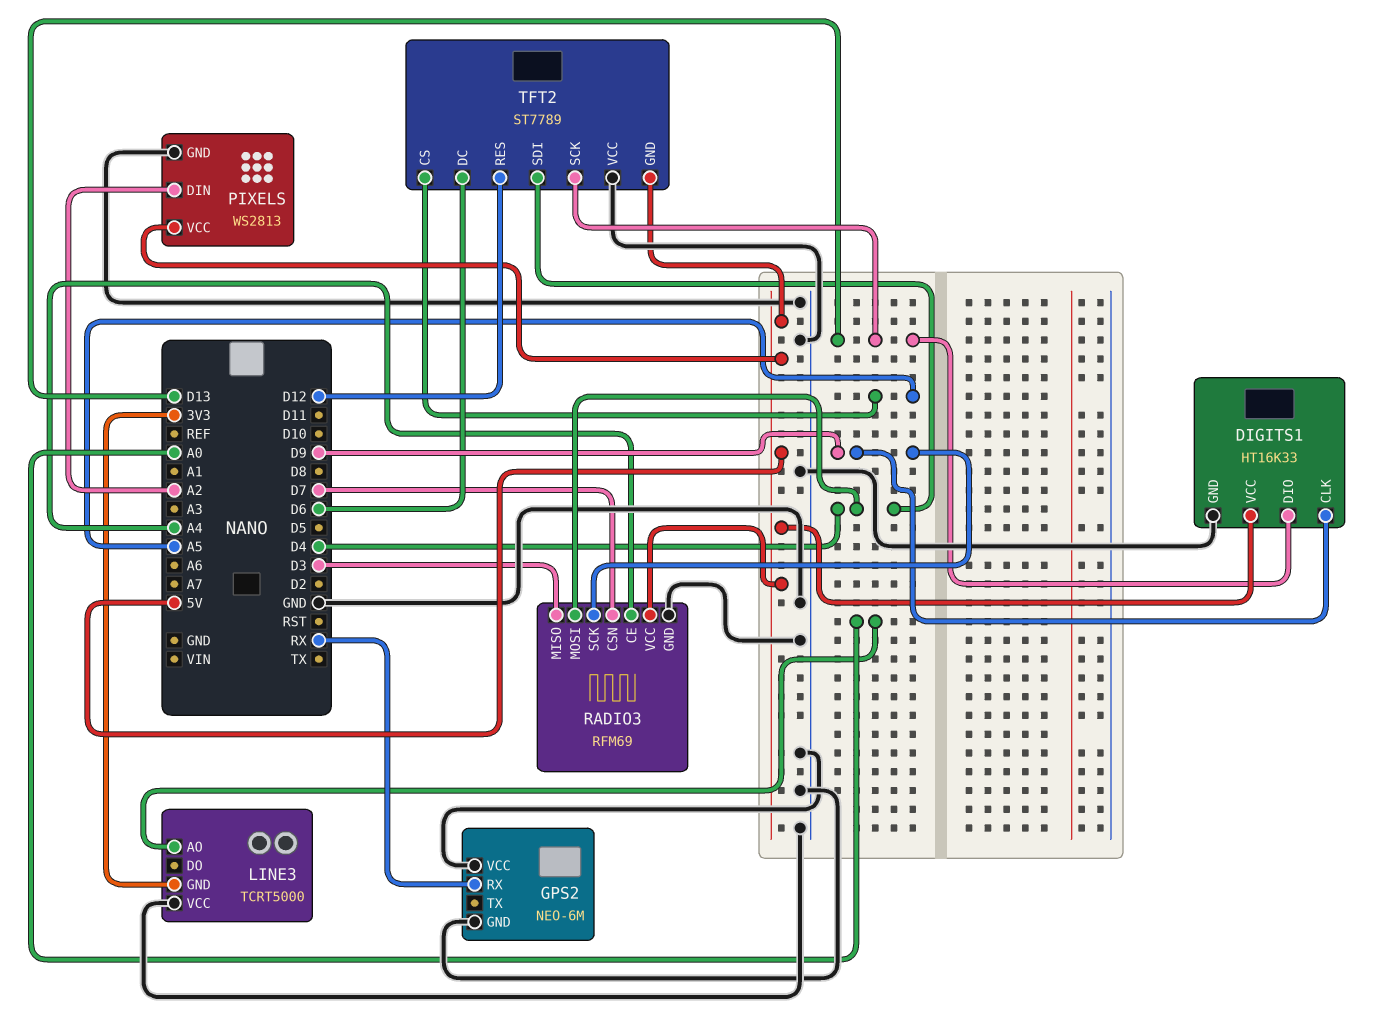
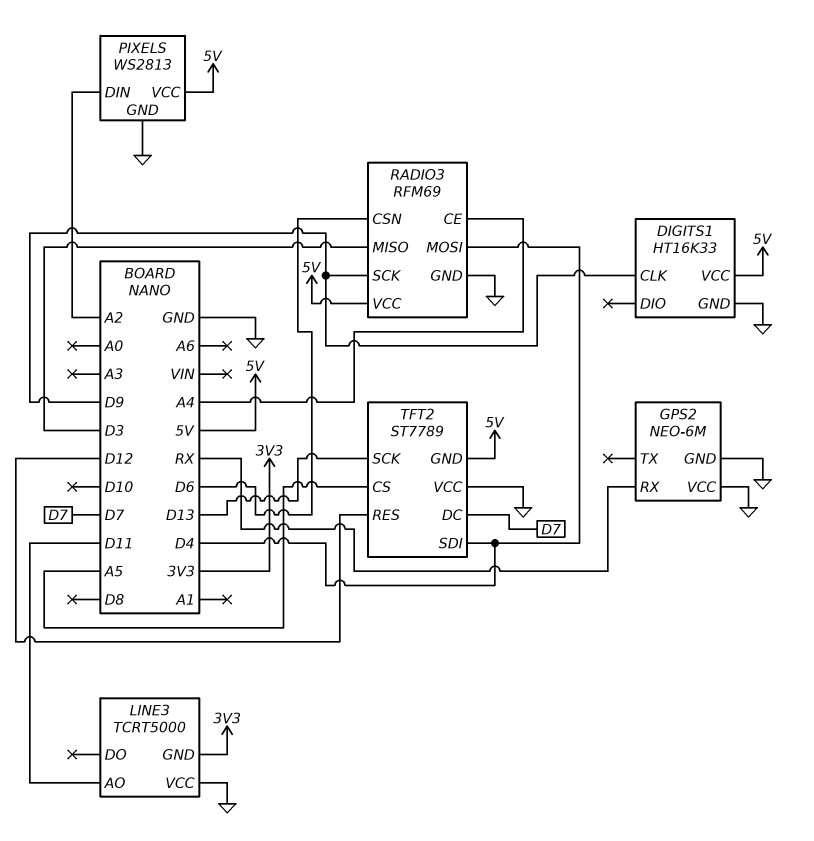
DIGITS1 pin DIO: D13 -> none
LINE3 pin AO: A0 -> D11
RADIO3 pin CSN: D7 -> D6
TFT2 pin DC: D6 -> D7

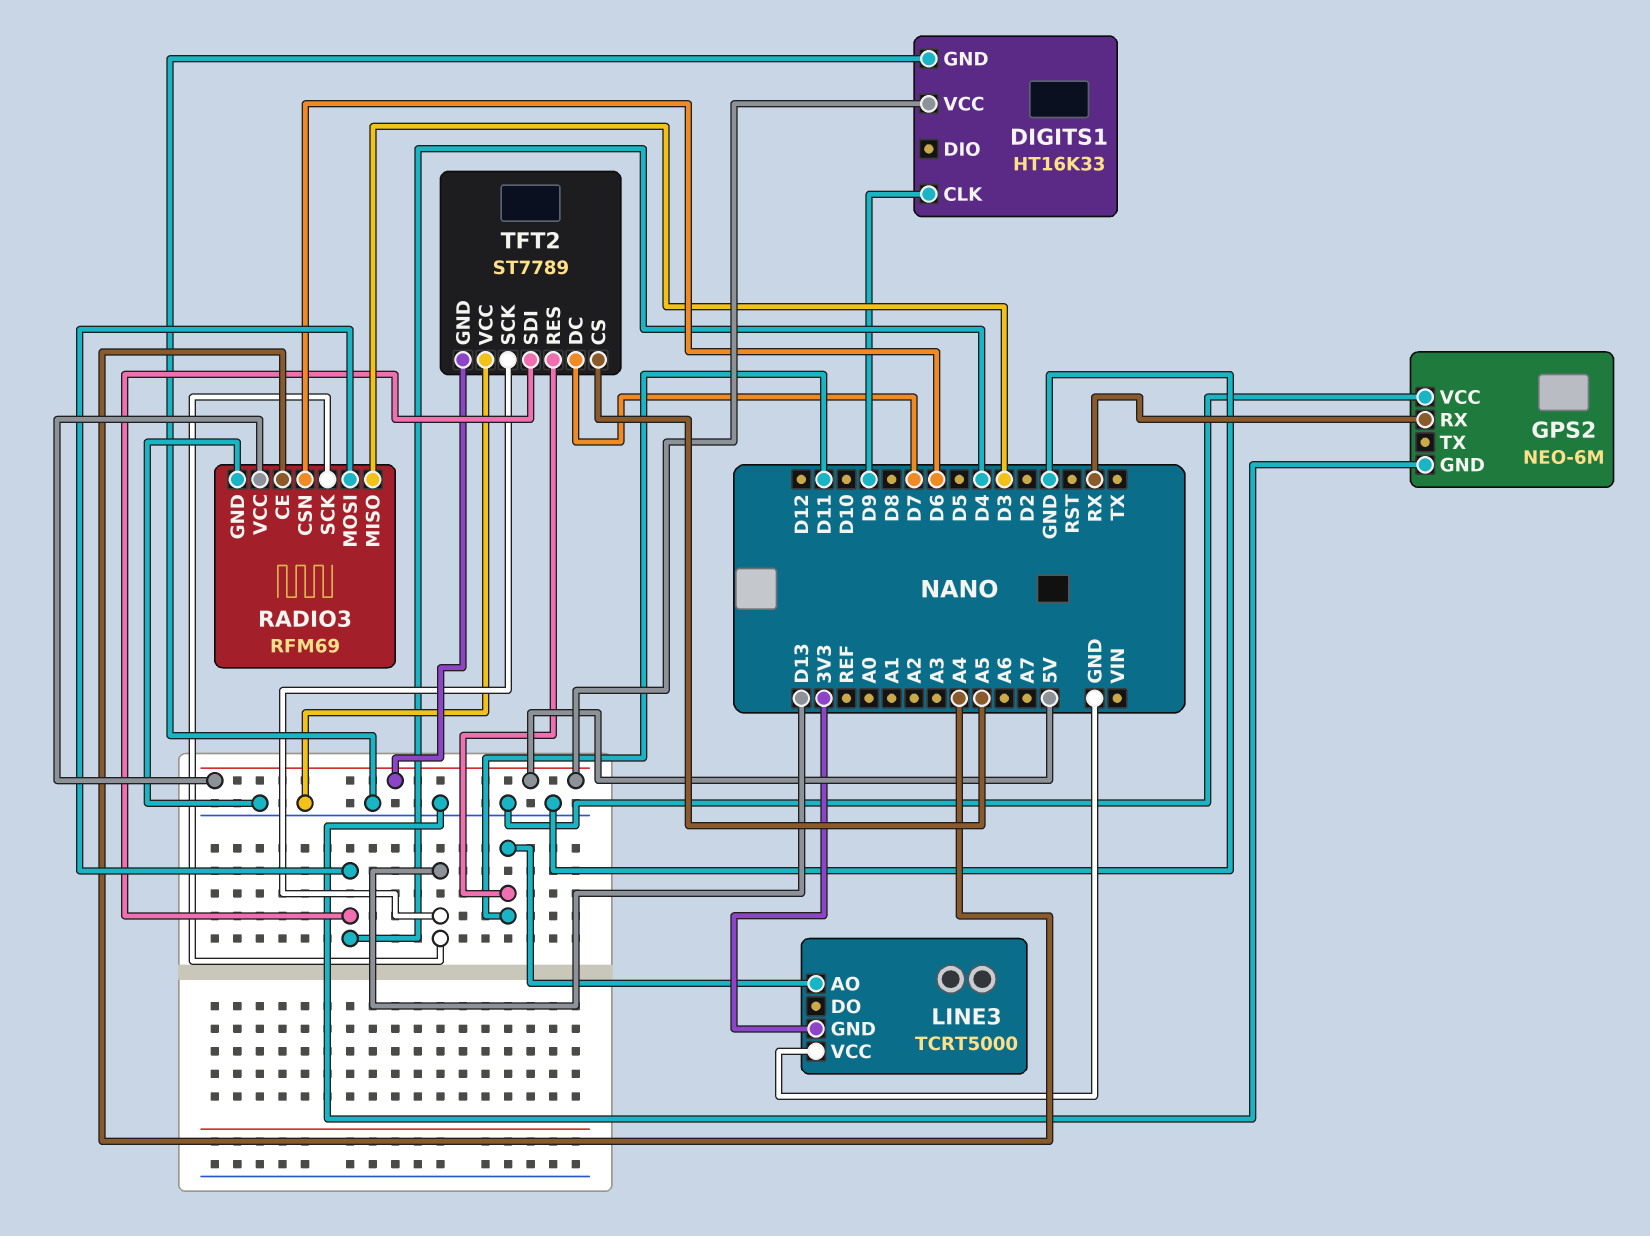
PIXELS: WS2813 -> none
PIXELS pin DIN: A2 -> none
PIXELS pin GND: GND -> none
PIXELS pin VCC: 5V -> none
RADIO3 pin SCK: D9 -> D13
TFT2 pin RES: D12 -> D11

